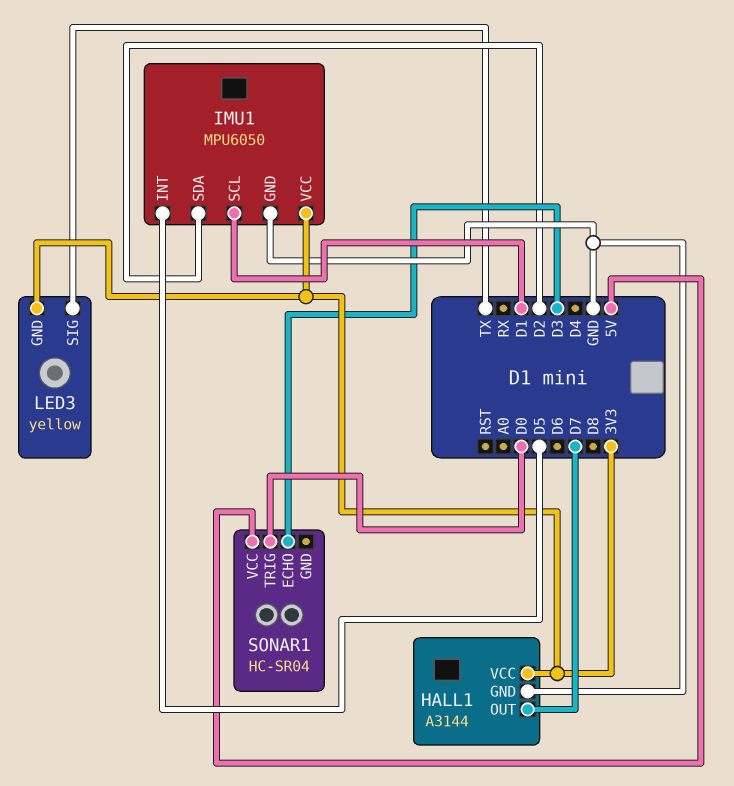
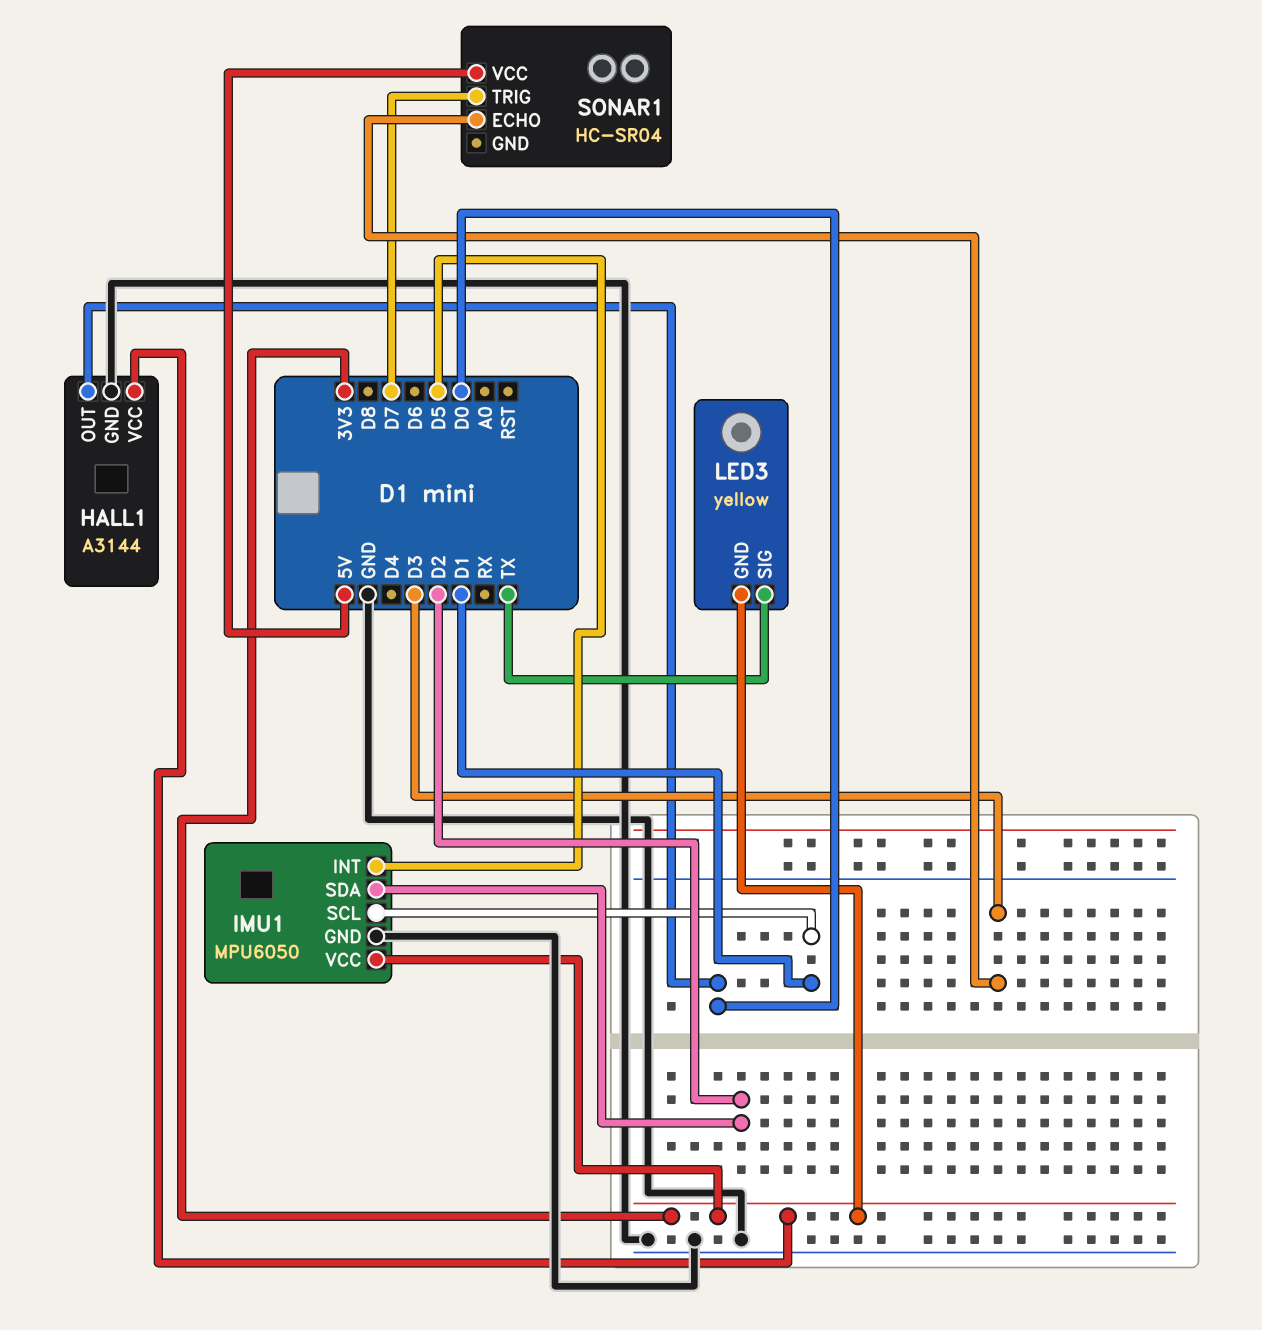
HALL1 pin OUT: D7 -> D0
SONAR1 pin TRIG: D0 -> D7

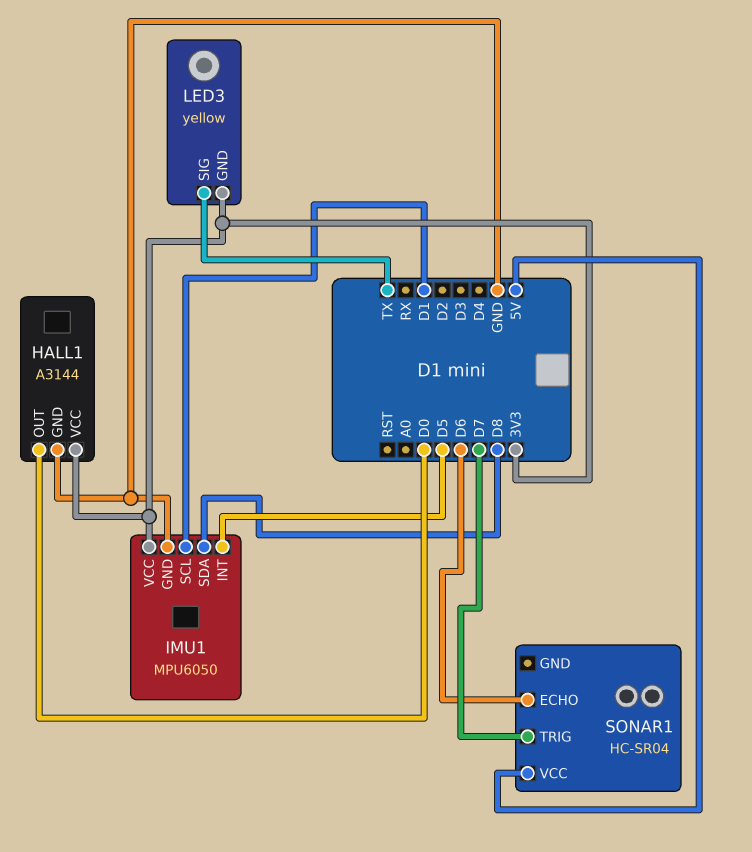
IMU1 pin SDA: D2 -> D8
SONAR1 pin ECHO: D3 -> D6

